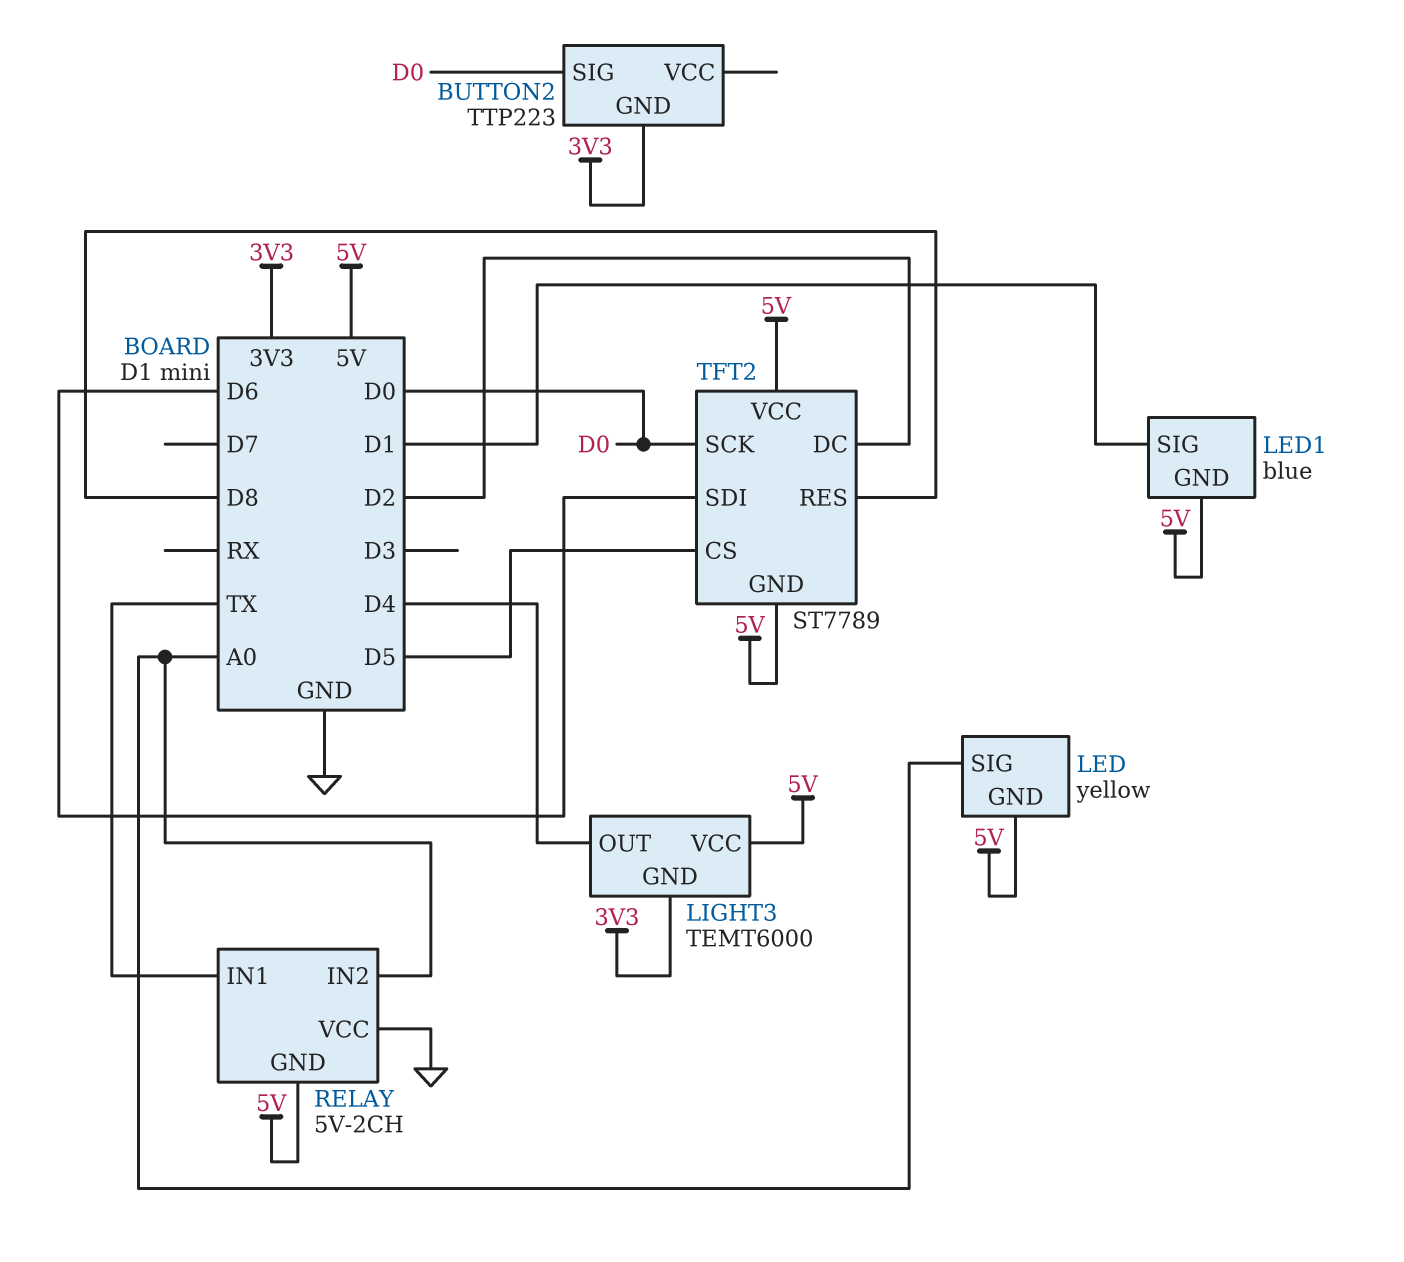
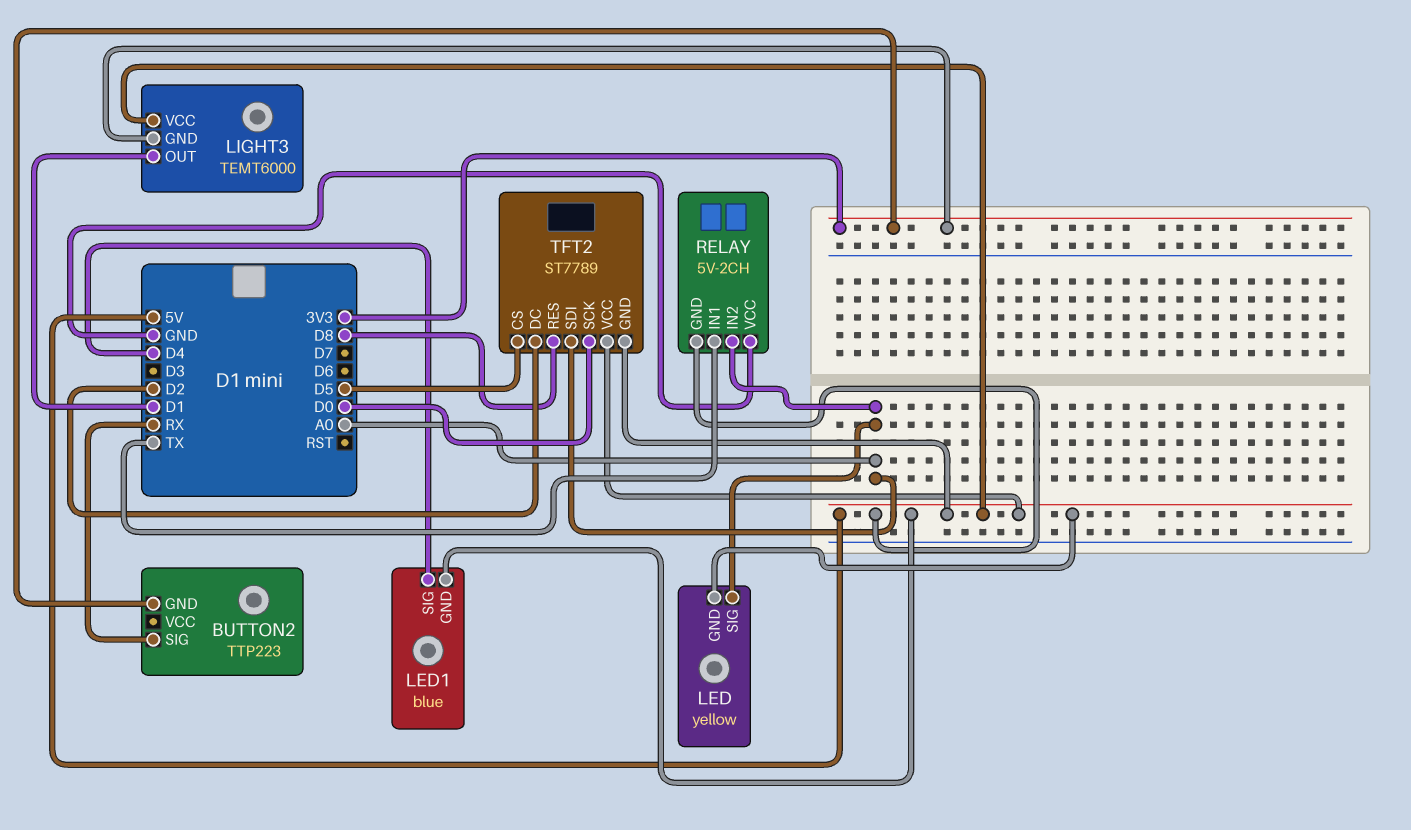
BUTTON2 pin SIG: D0 -> RX
LED1 pin SIG: D1 -> D4
LIGHT3 pin OUT: D4 -> D1
TFT2 pin SDI: D6 -> A0

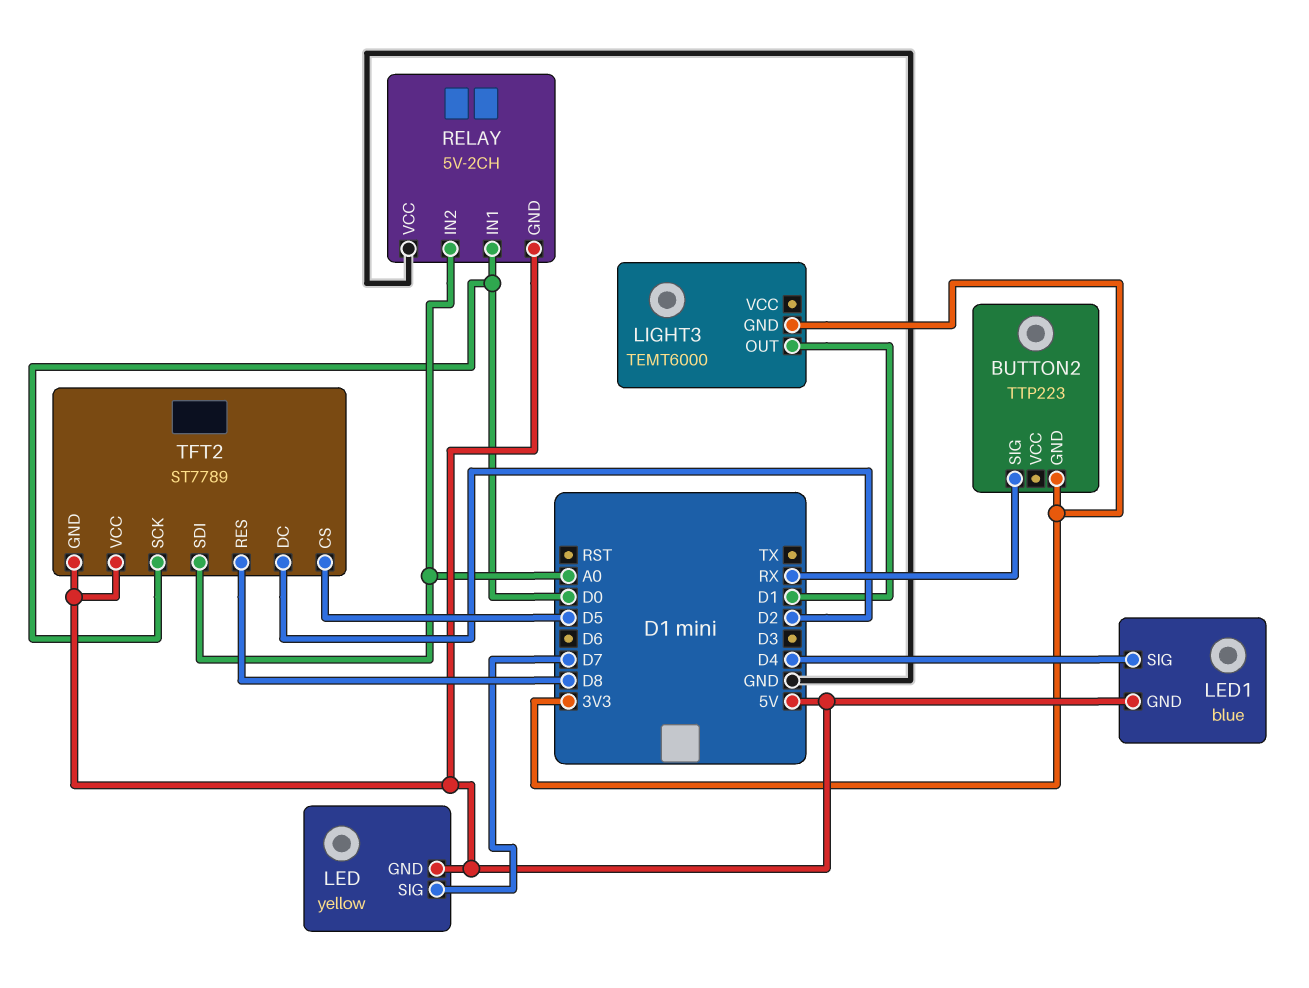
LED pin SIG: A0 -> D7
LIGHT3 pin VCC: 5V -> none
RELAY pin IN1: TX -> D0

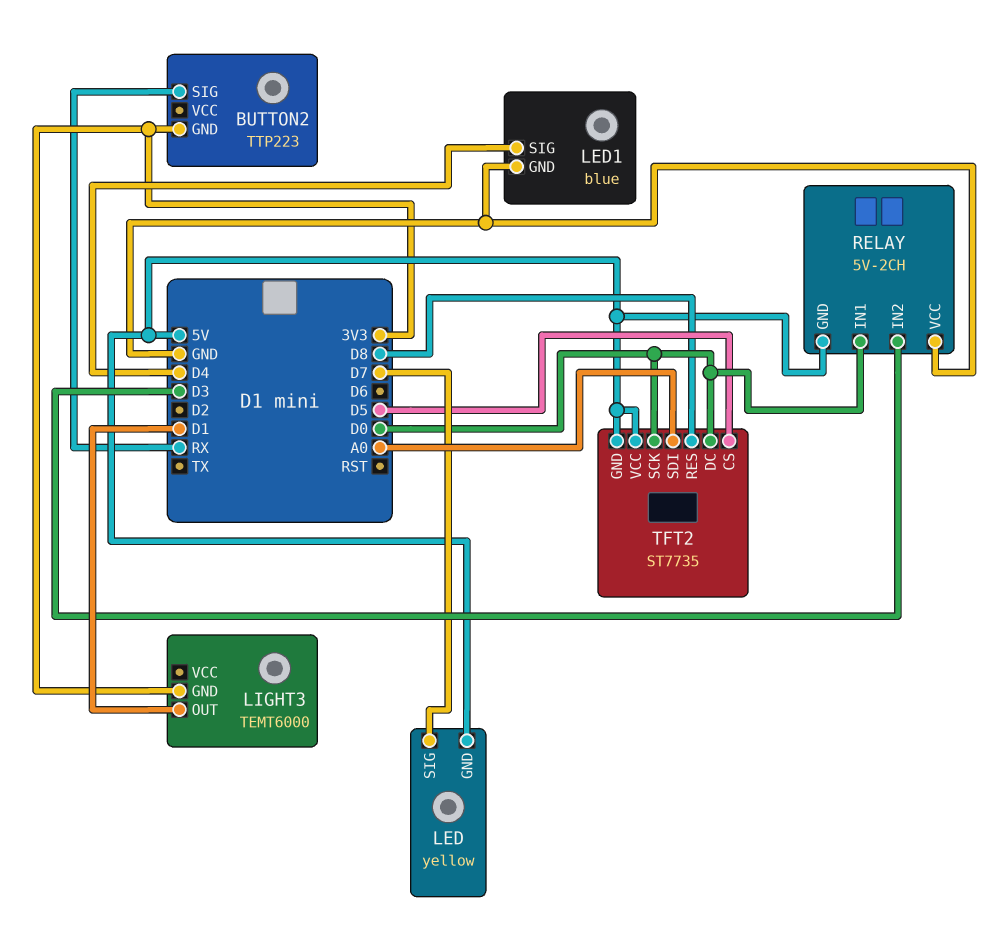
LED1 pin GND: 5V -> GND
RELAY pin IN2: A0 -> D3
TFT2: ST7789 -> ST7735
TFT2 pin DC: D2 -> D0

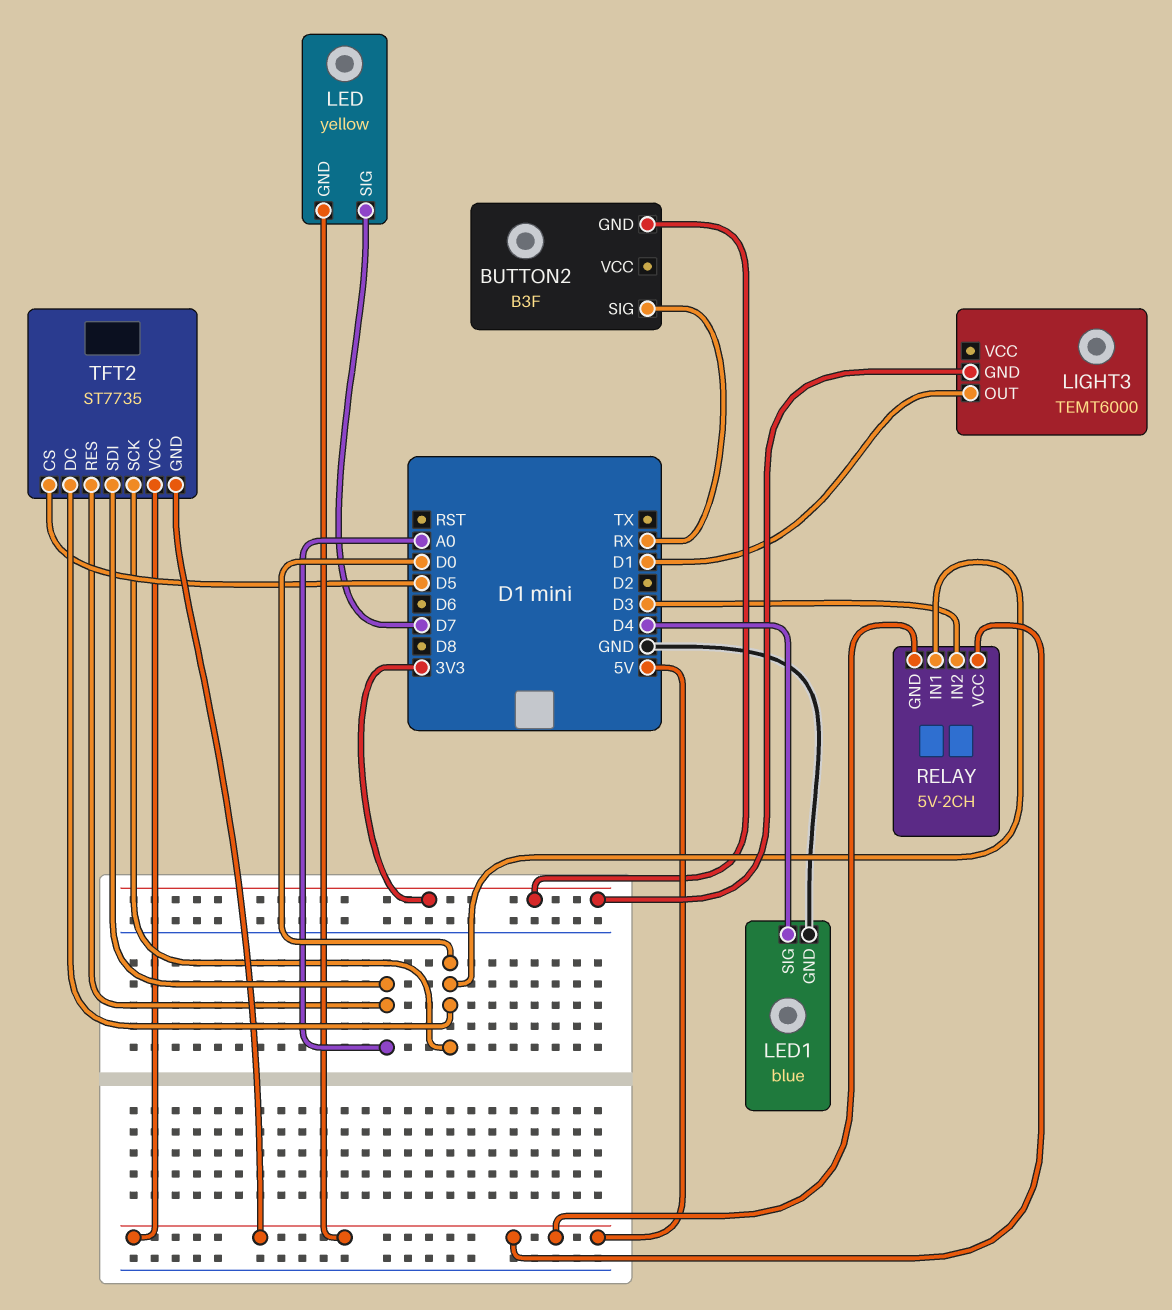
BUTTON2: TTP223 -> B3F
RELAY pin VCC: GND -> 5V
TFT2 pin RES: D8 -> A0

